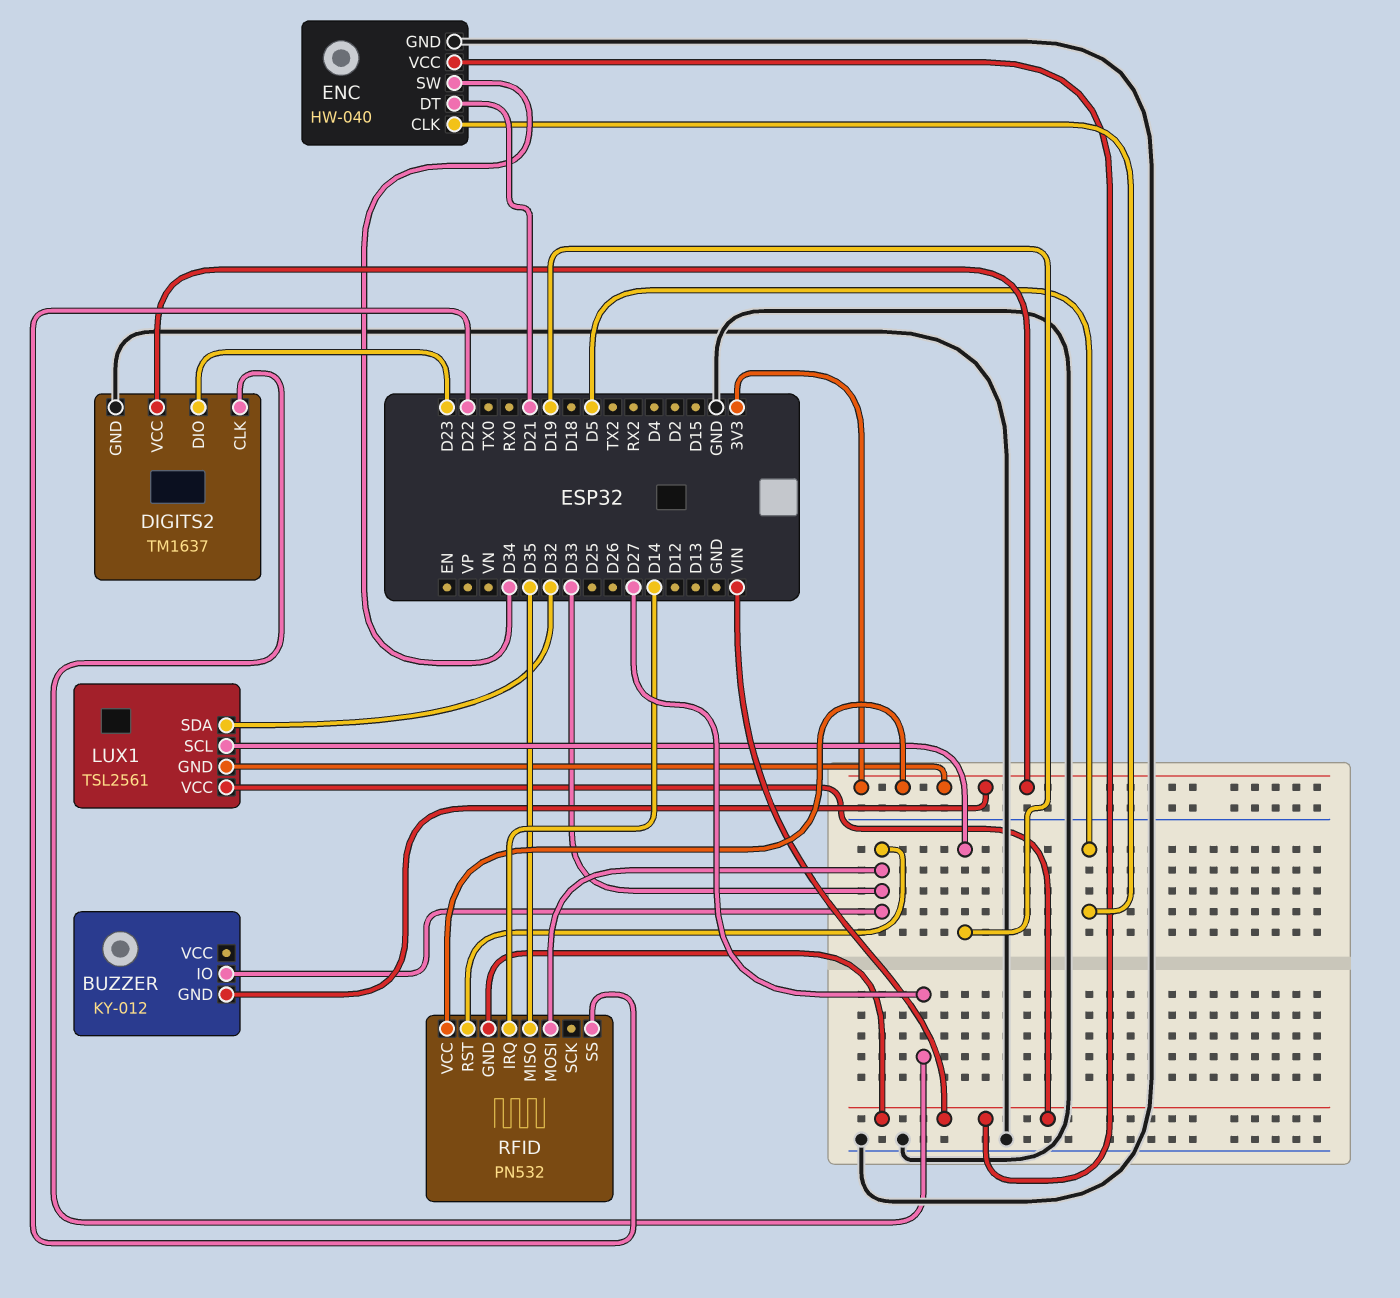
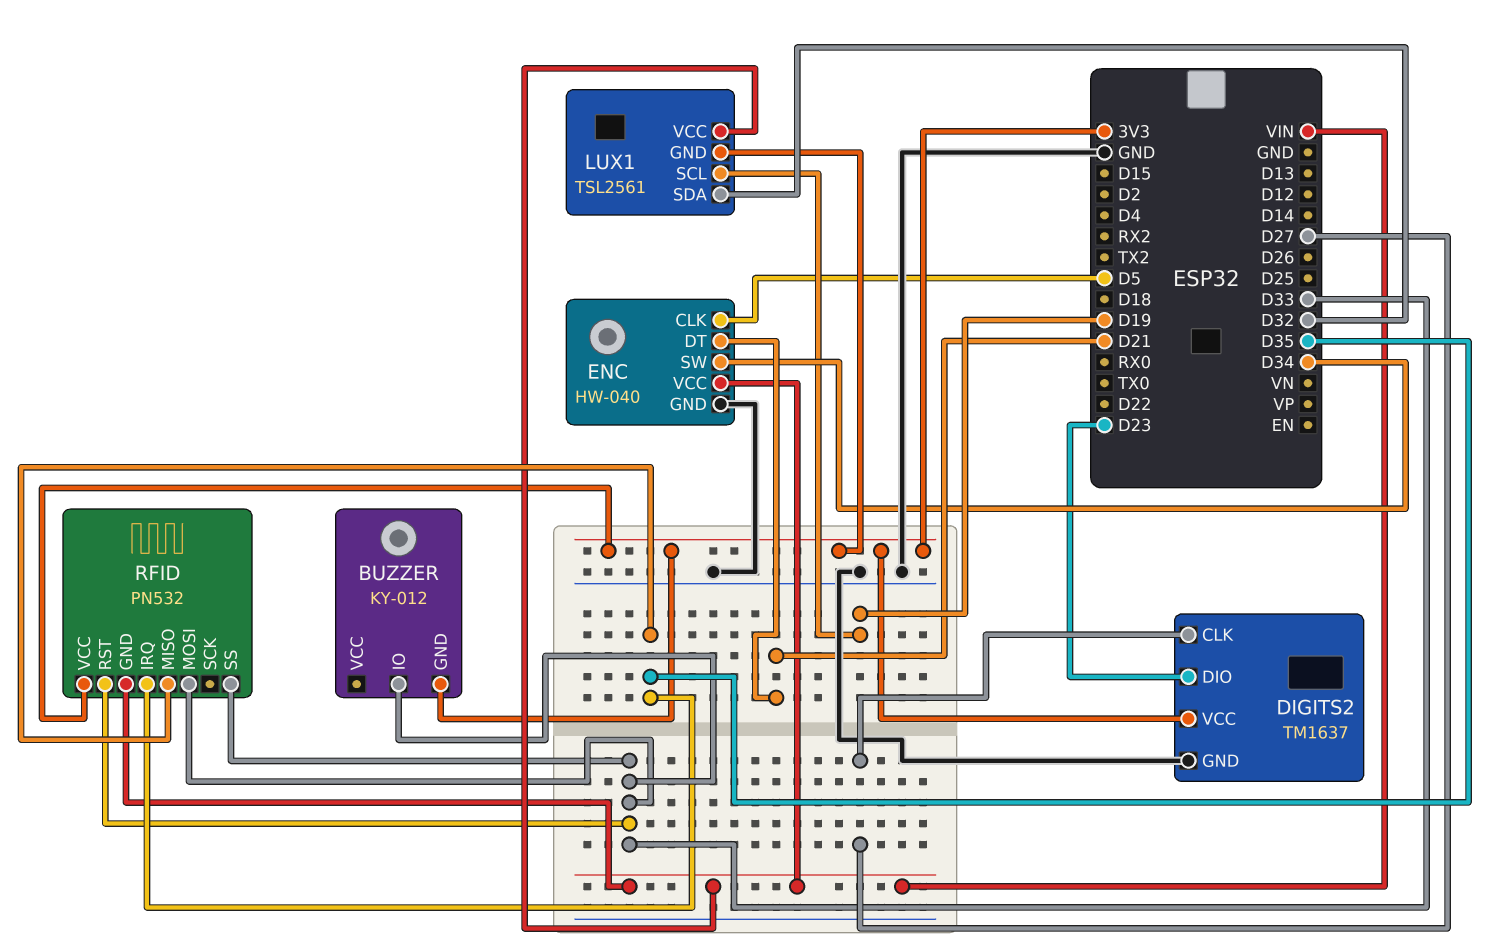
RFID pin IRQ: D14 -> D35
RFID pin SS: D22 -> D33

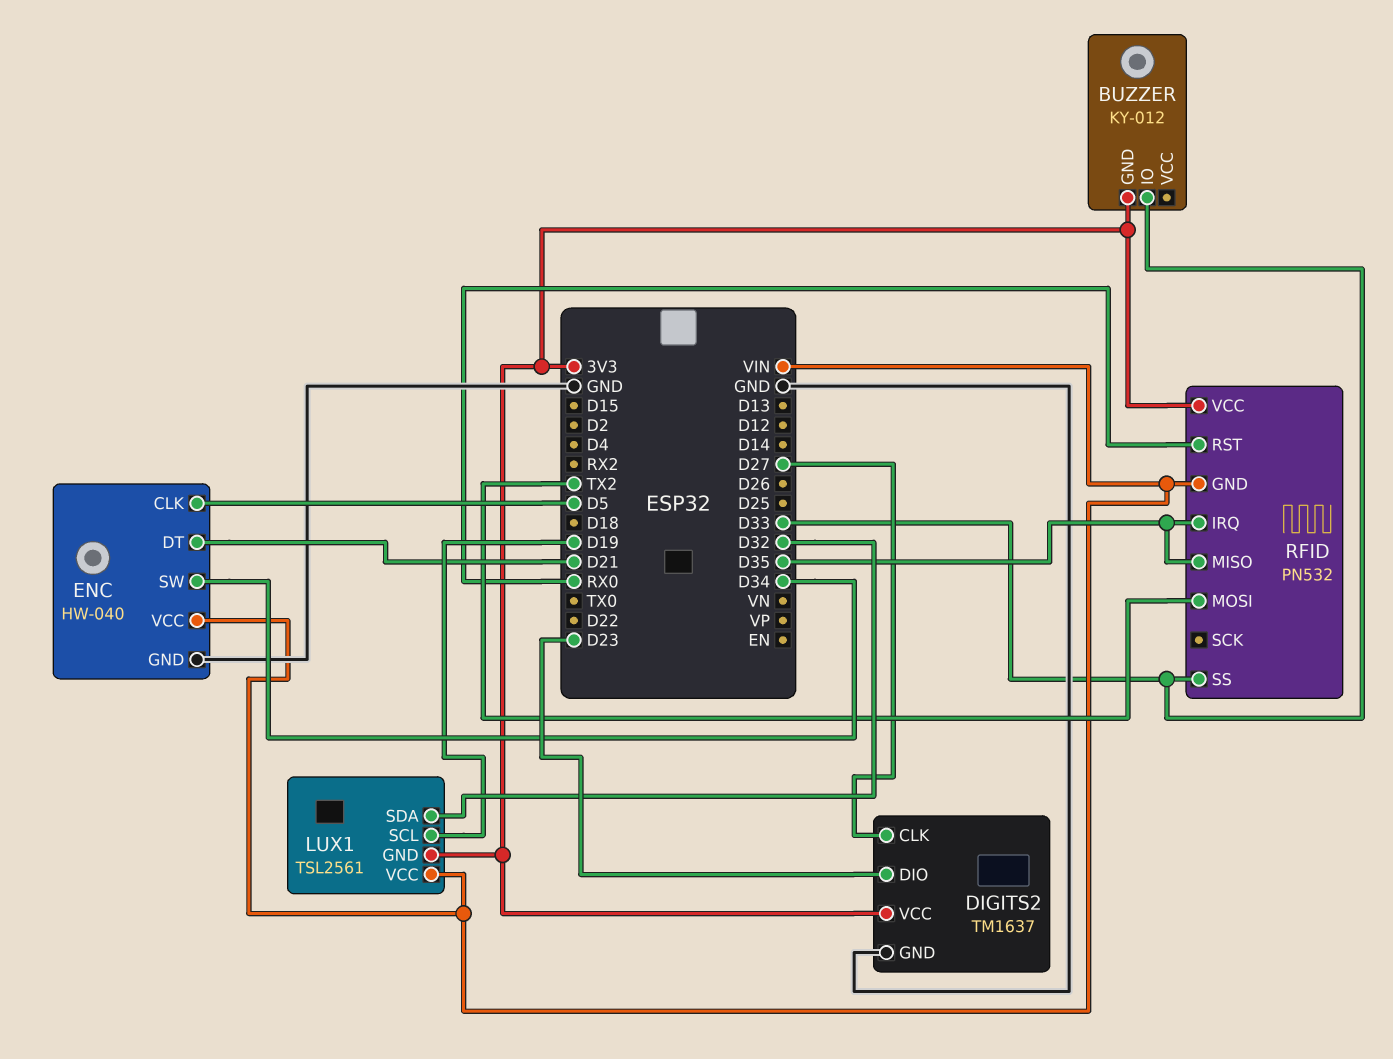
RFID pin MOSI: D33 -> TX2
RFID pin RST: D33 -> RX0

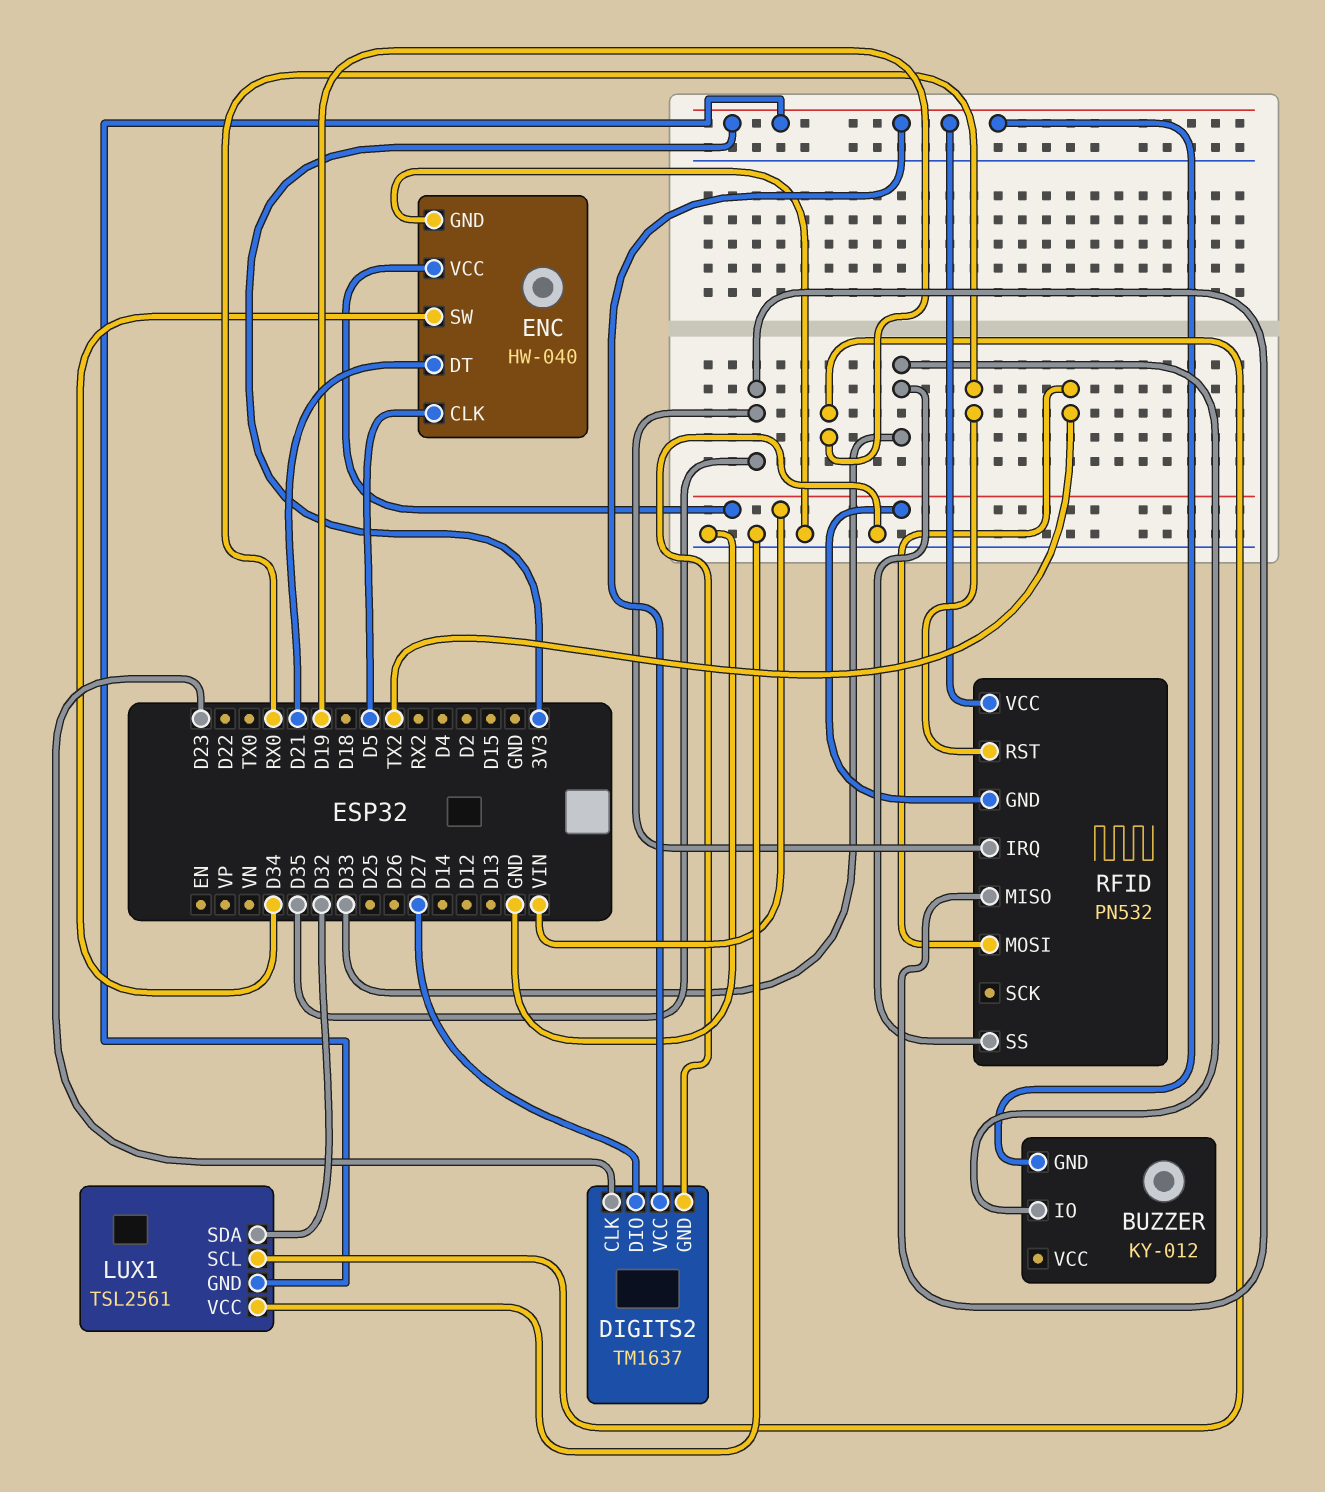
DIGITS2 pin CLK: D27 -> D23
DIGITS2 pin DIO: D23 -> D27
LUX1 pin VCC: VIN -> GND

